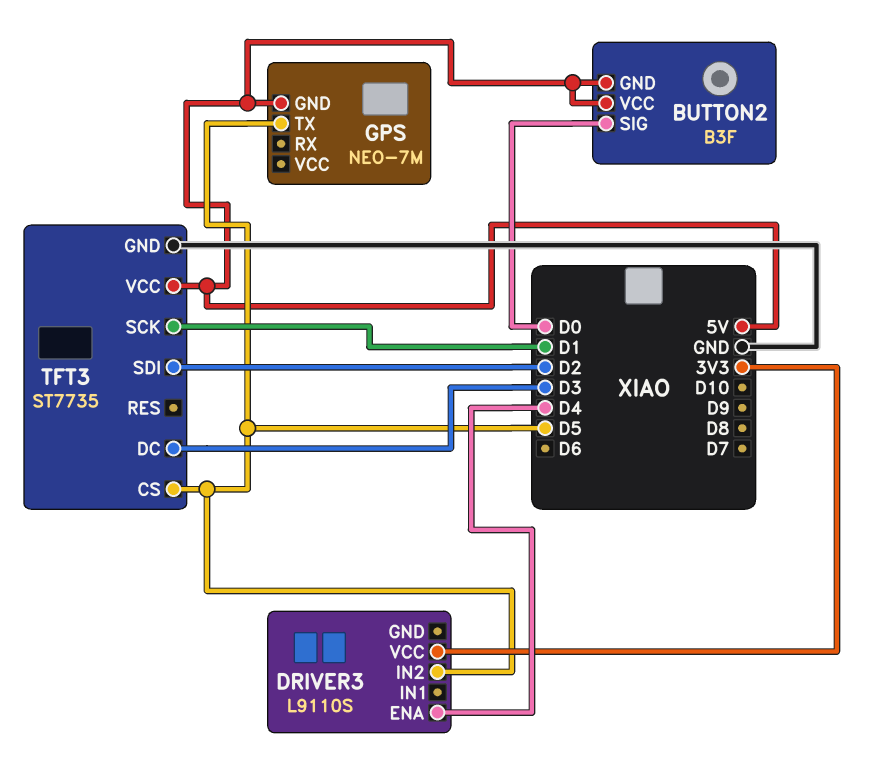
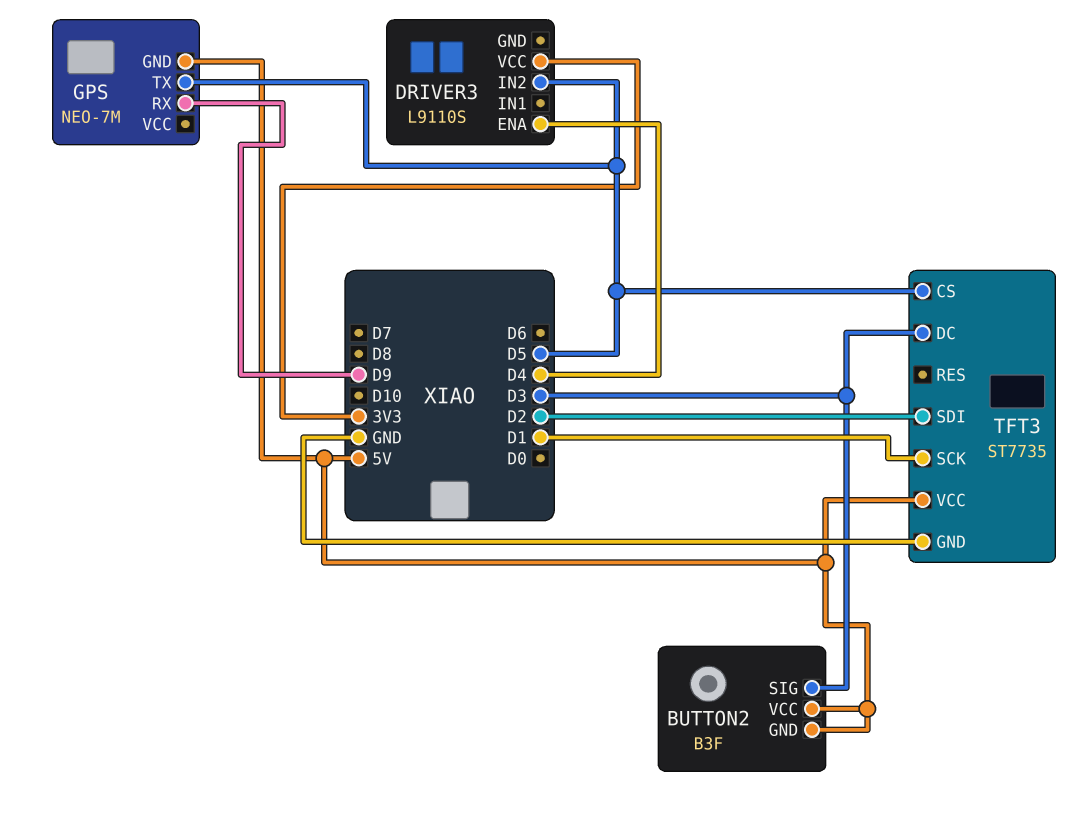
BUTTON2 pin SIG: D0 -> D3
GPS pin RX: none -> D9

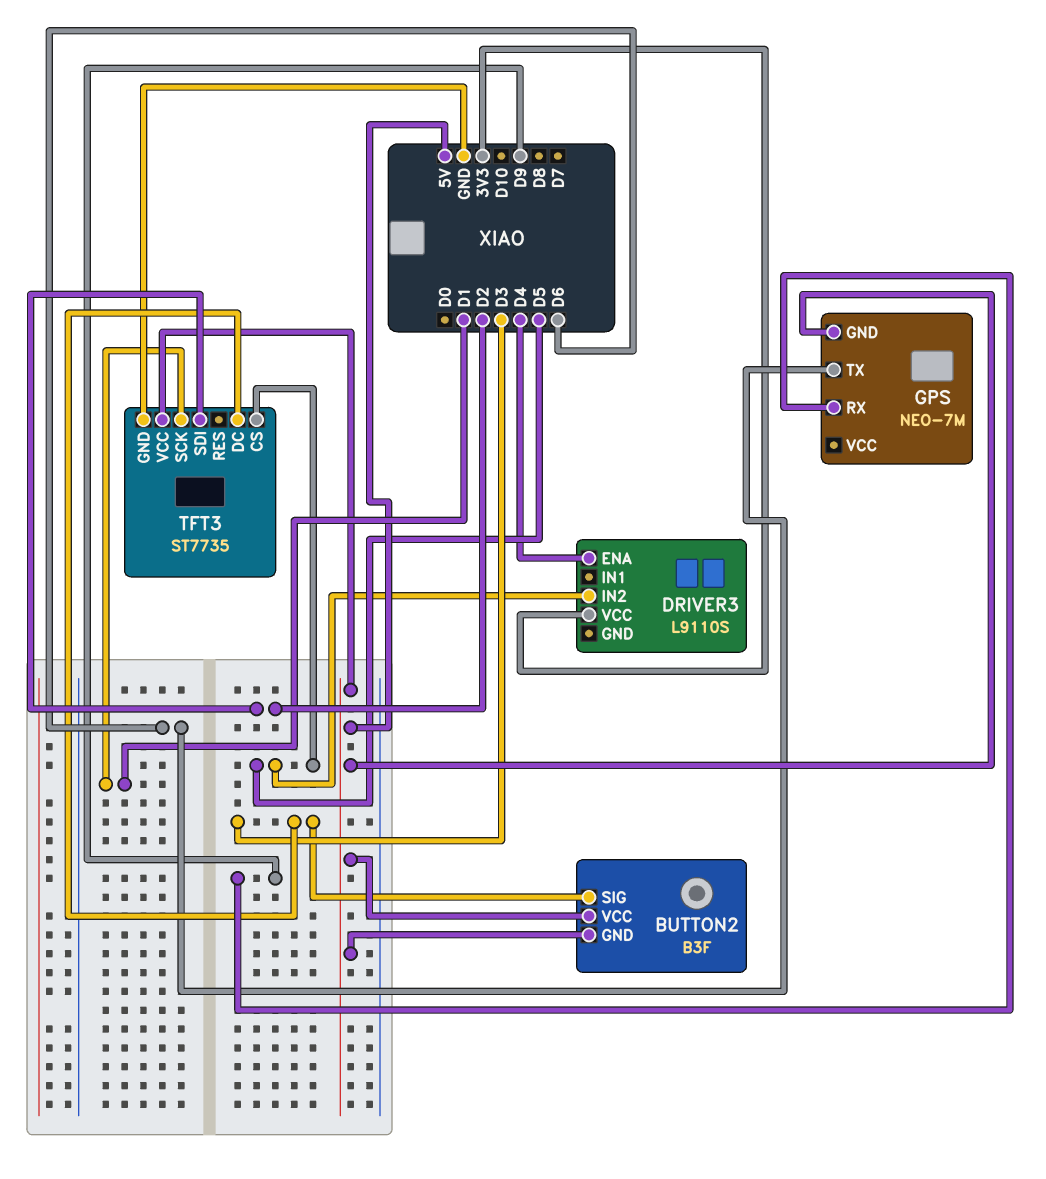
GPS pin TX: D5 -> D6

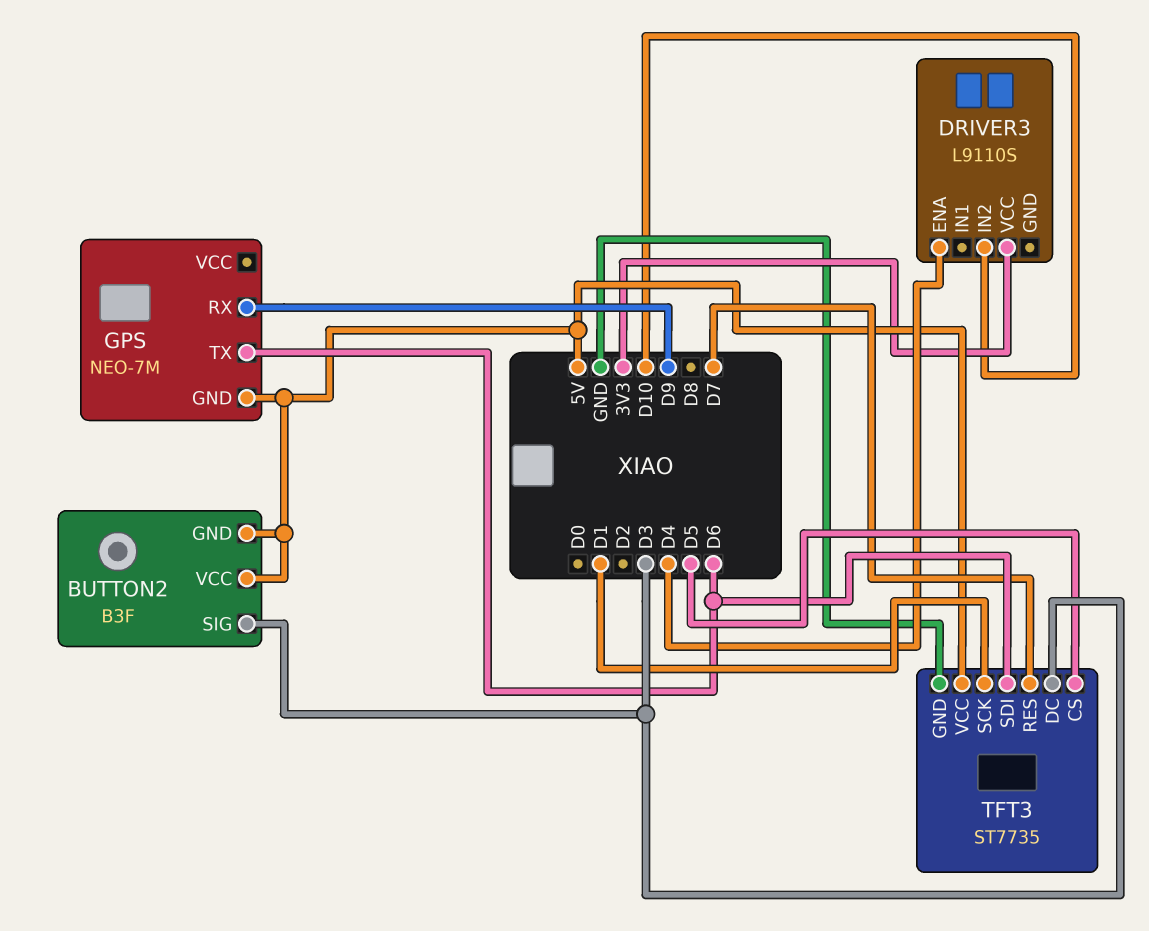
DRIVER3 pin IN2: D5 -> D10
TFT3 pin RES: none -> D7
TFT3 pin SDI: D2 -> D6

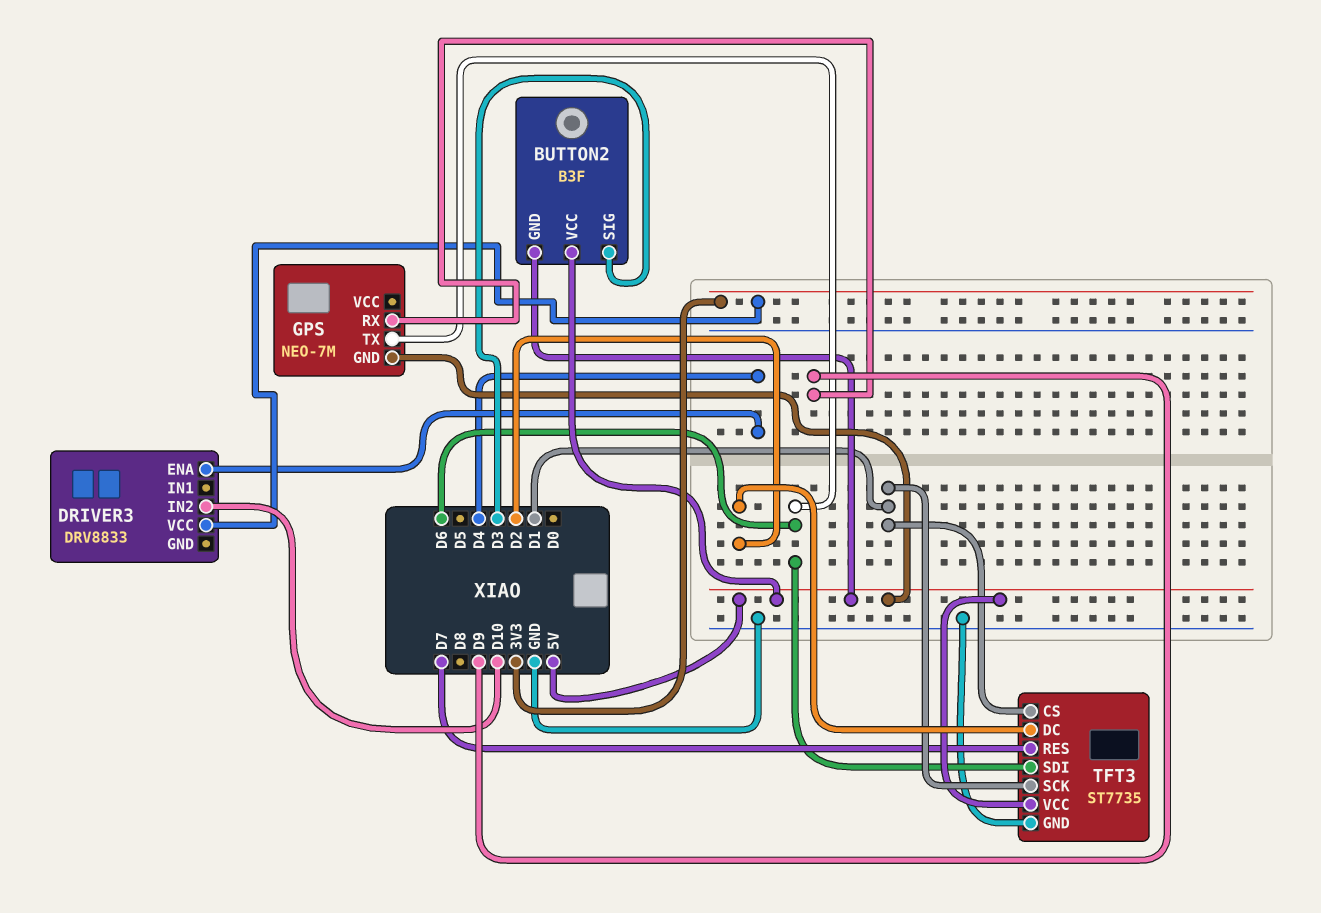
DRIVER3: L9110S -> DRV8833
TFT3 pin CS: D5 -> D1
TFT3 pin DC: D3 -> D2

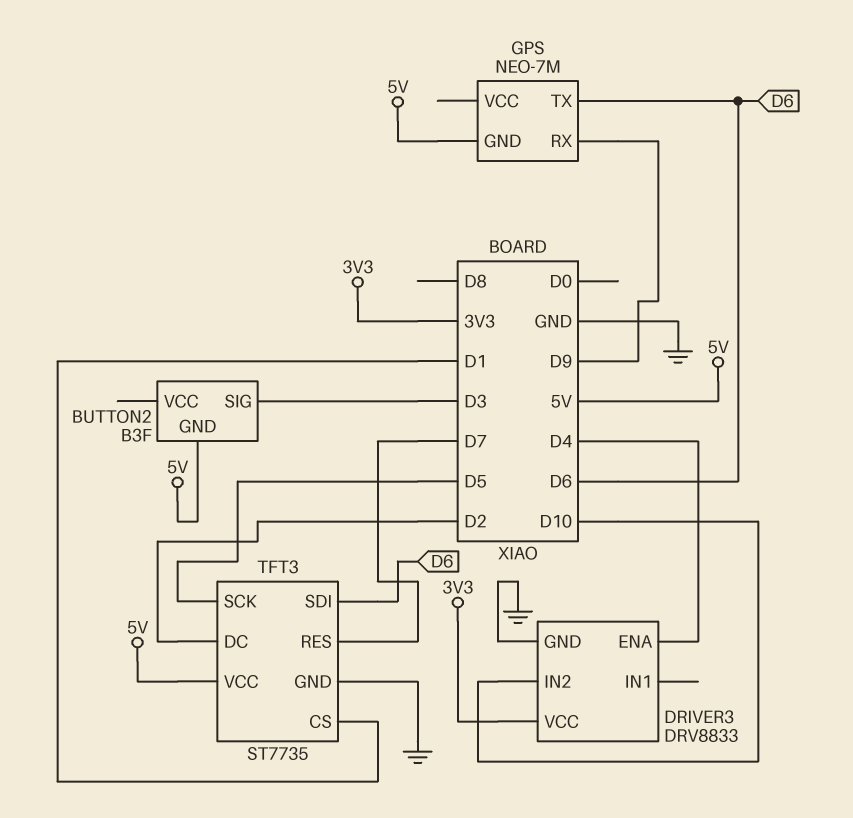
BUTTON2 pin VCC: 5V -> none
DRIVER3 pin GND: none -> GND
TFT3 pin SCK: D1 -> D5

